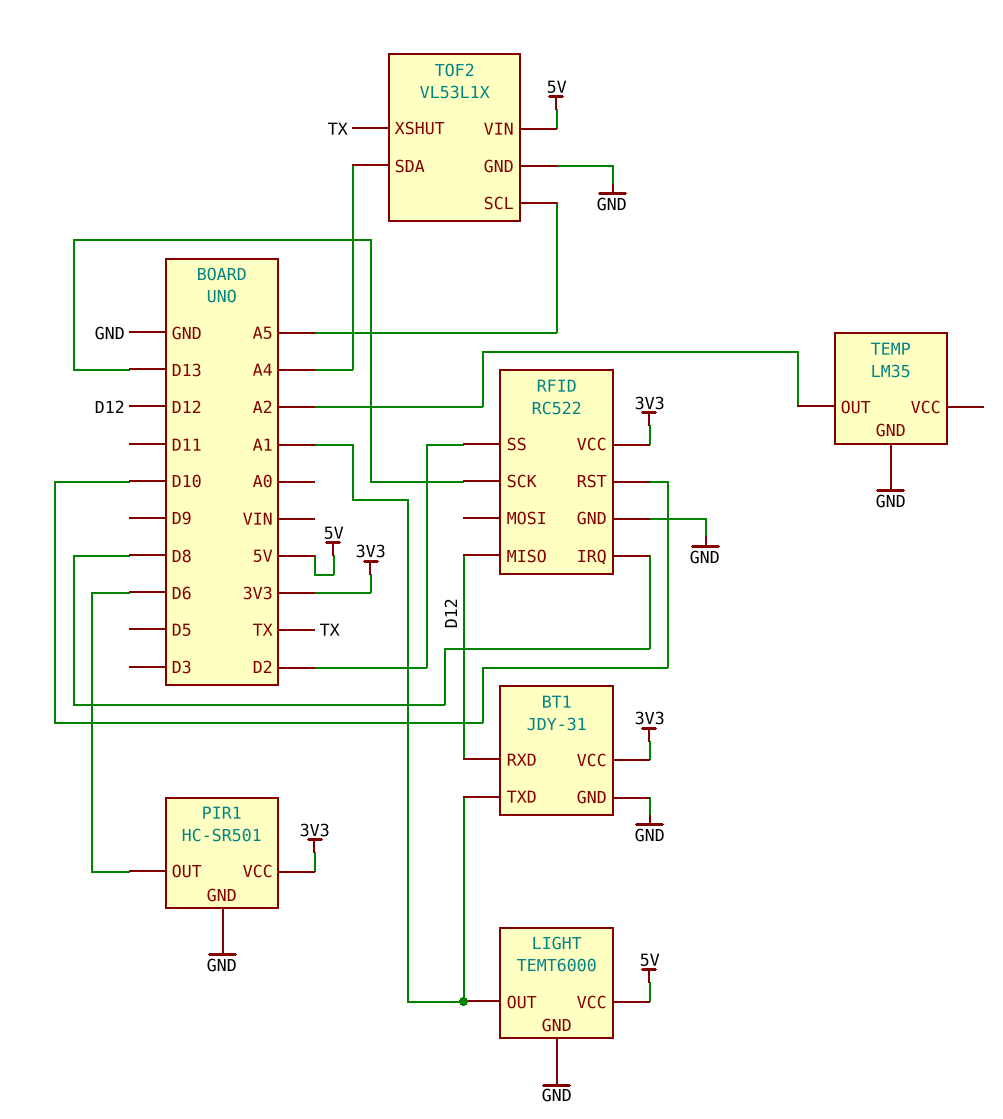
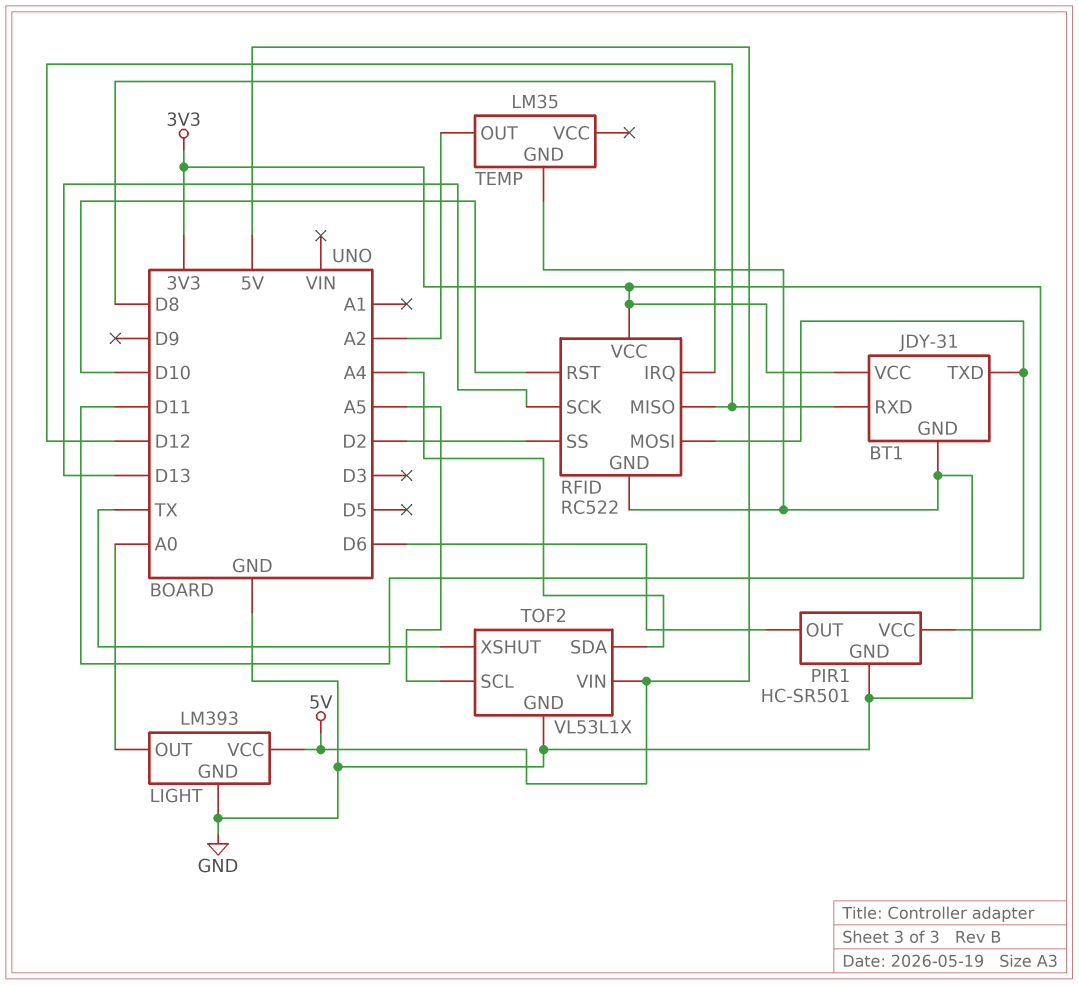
BT1 pin TXD: A1 -> D11
LIGHT: TEMT6000 -> LM393
LIGHT pin OUT: A1 -> A0
RFID pin MOSI: none -> D11

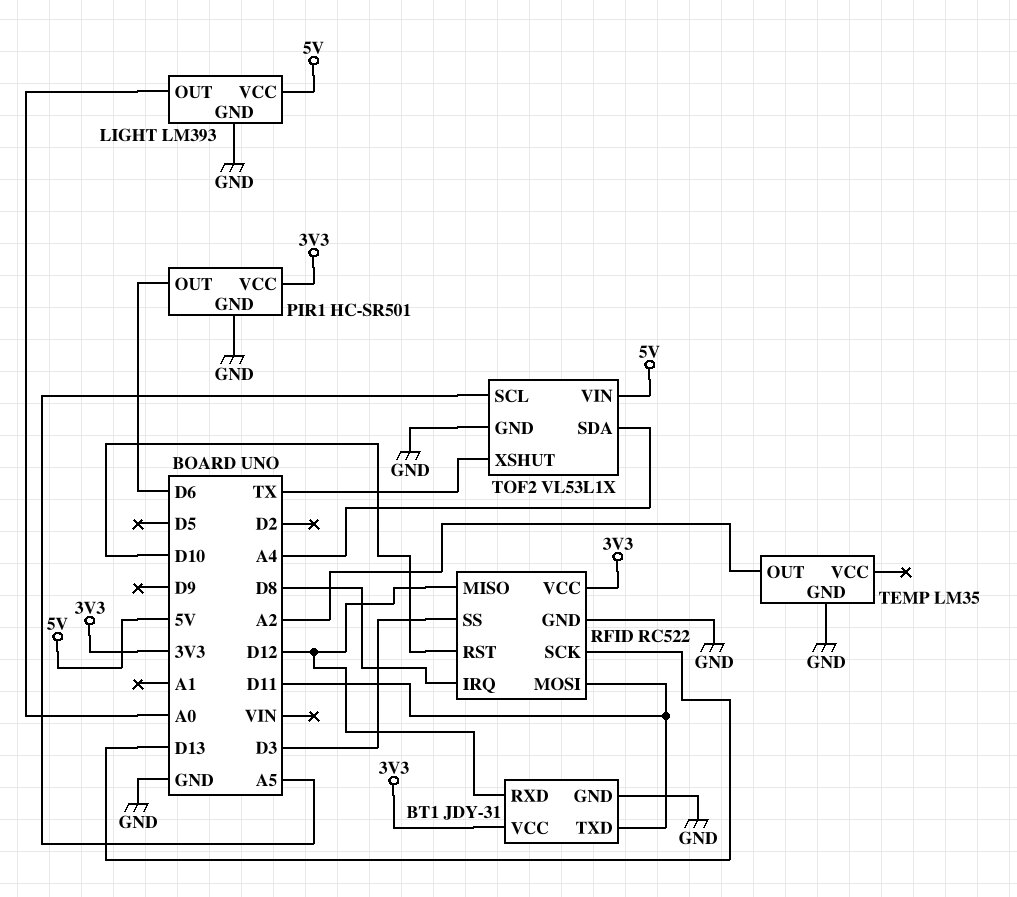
RFID pin SS: D2 -> D3

